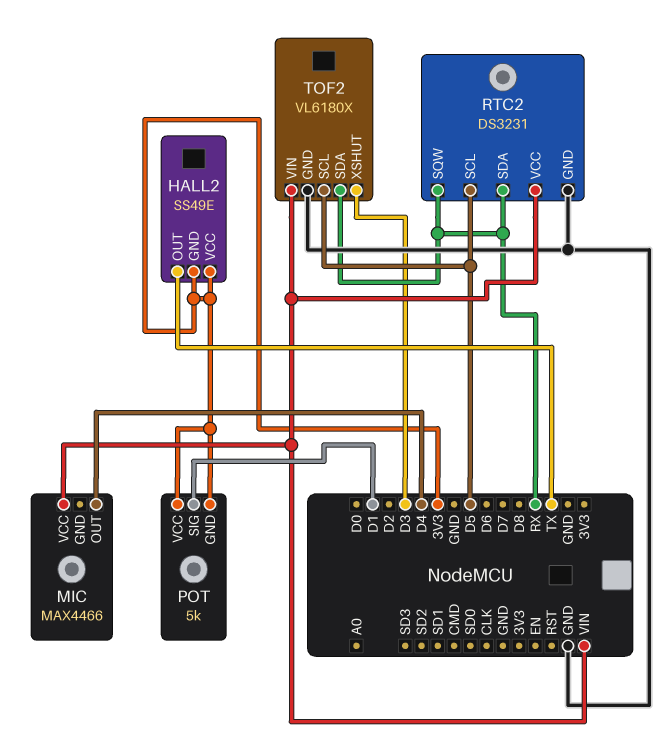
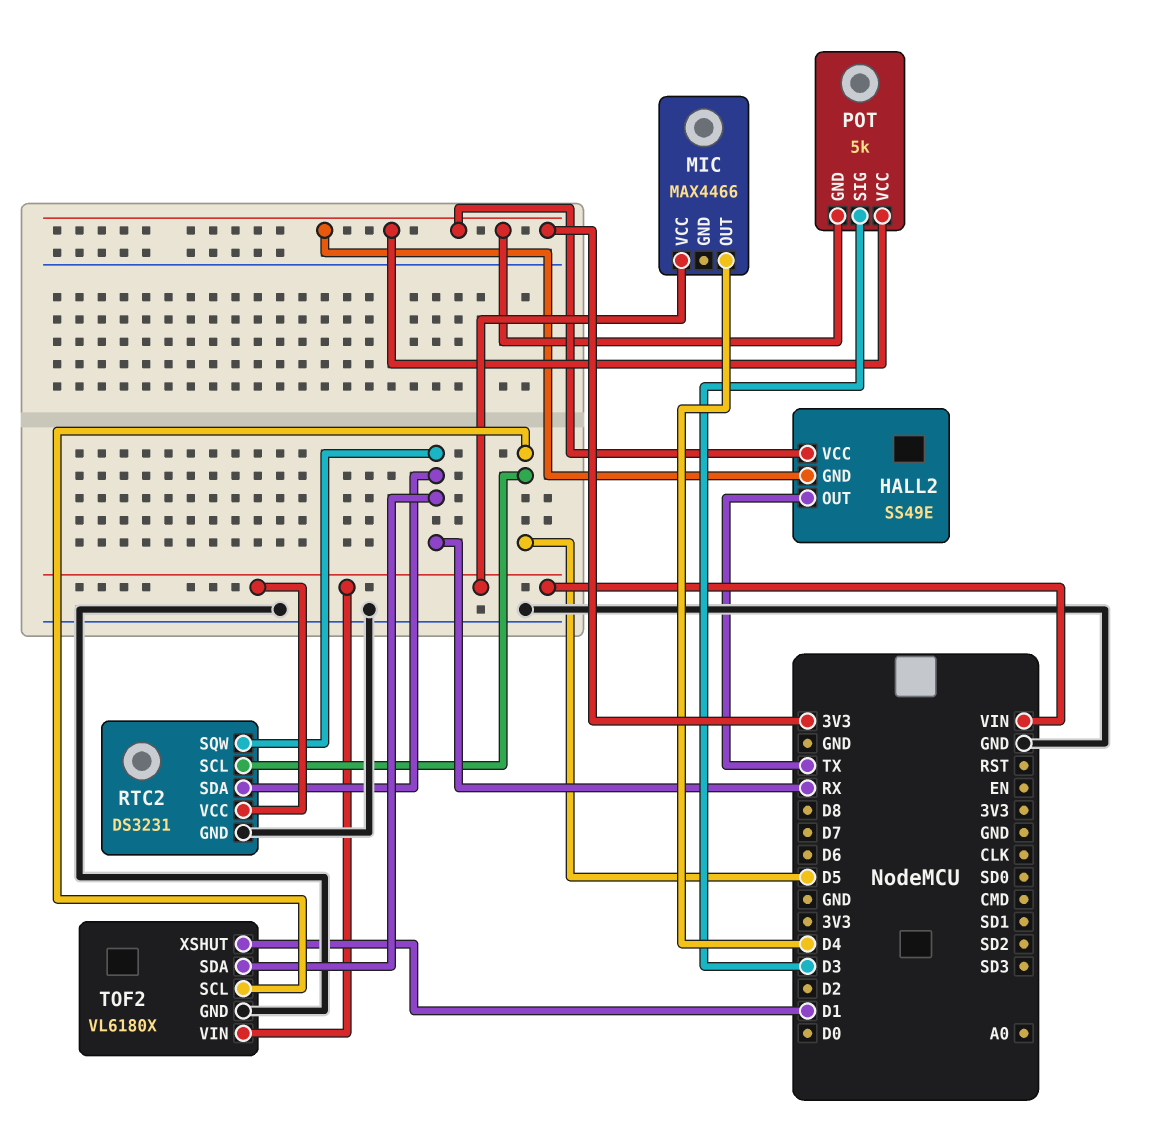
POT pin SIG: D1 -> D3
TOF2 pin XSHUT: D3 -> D1

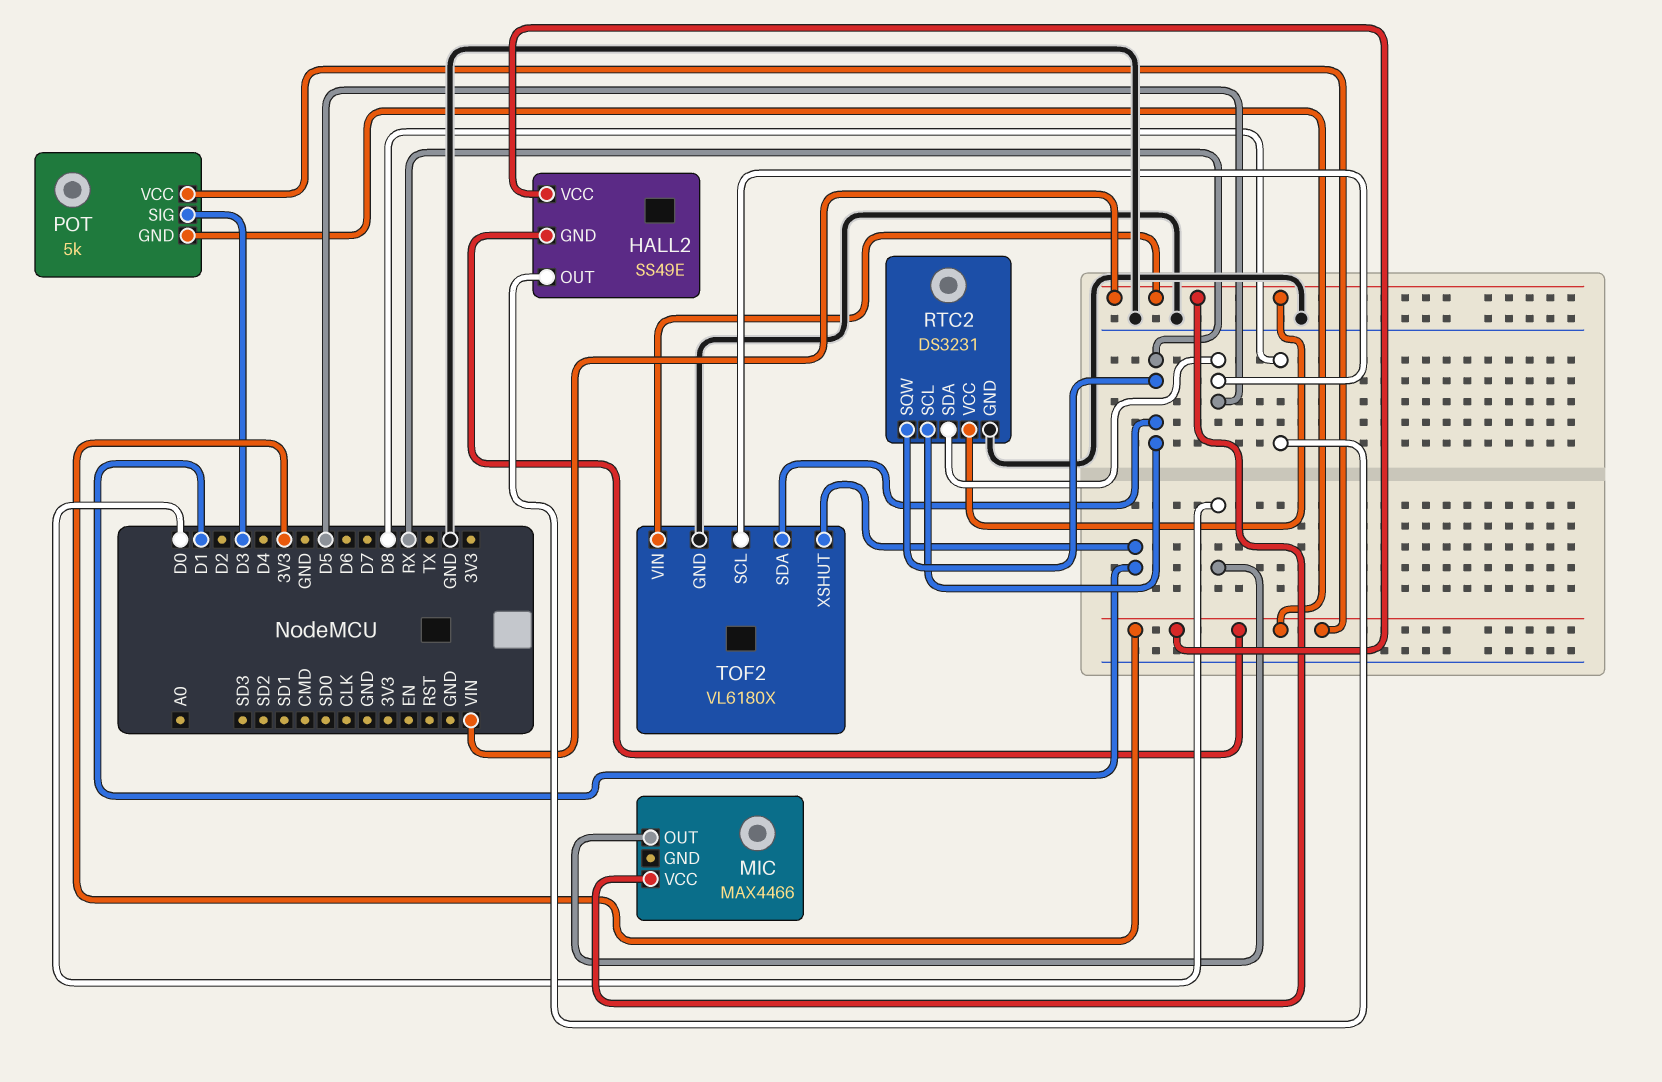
HALL2 pin OUT: TX -> D8
MIC pin OUT: D4 -> D0
RTC2 pin SCL: D5 -> RX
RTC2 pin SDA: RX -> D5

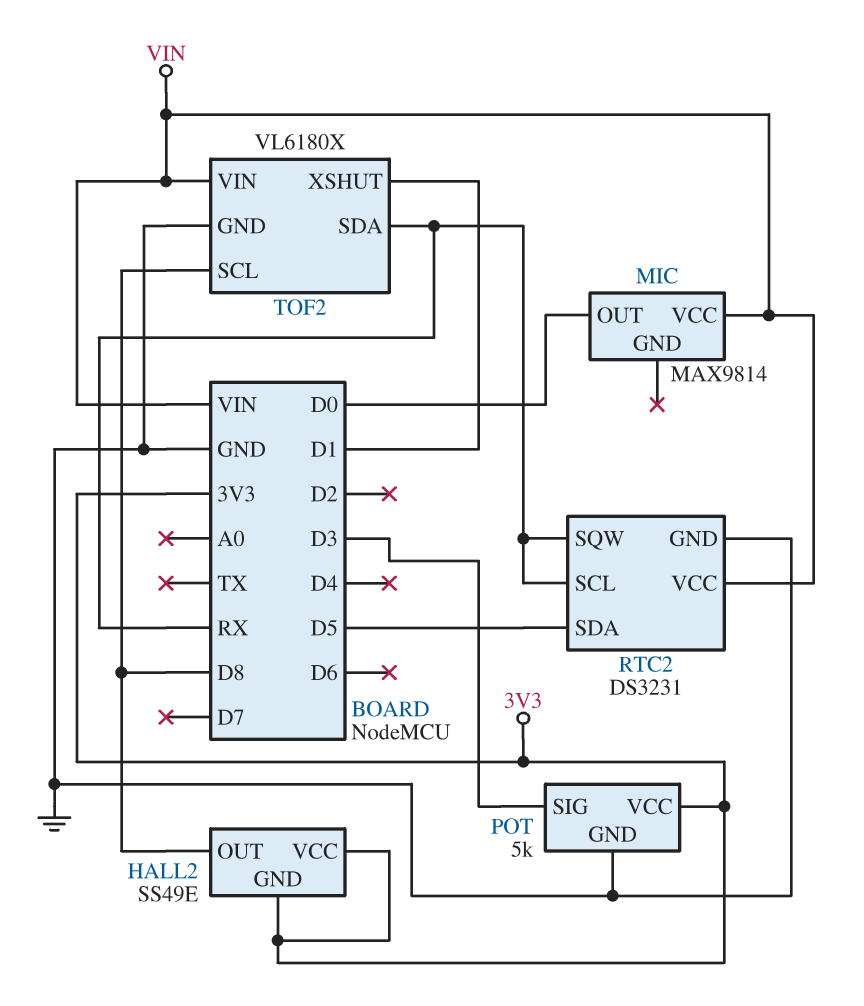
MIC: MAX4466 -> MAX9814
POT pin GND: 3V3 -> GND
TOF2 pin SCL: D5 -> D8

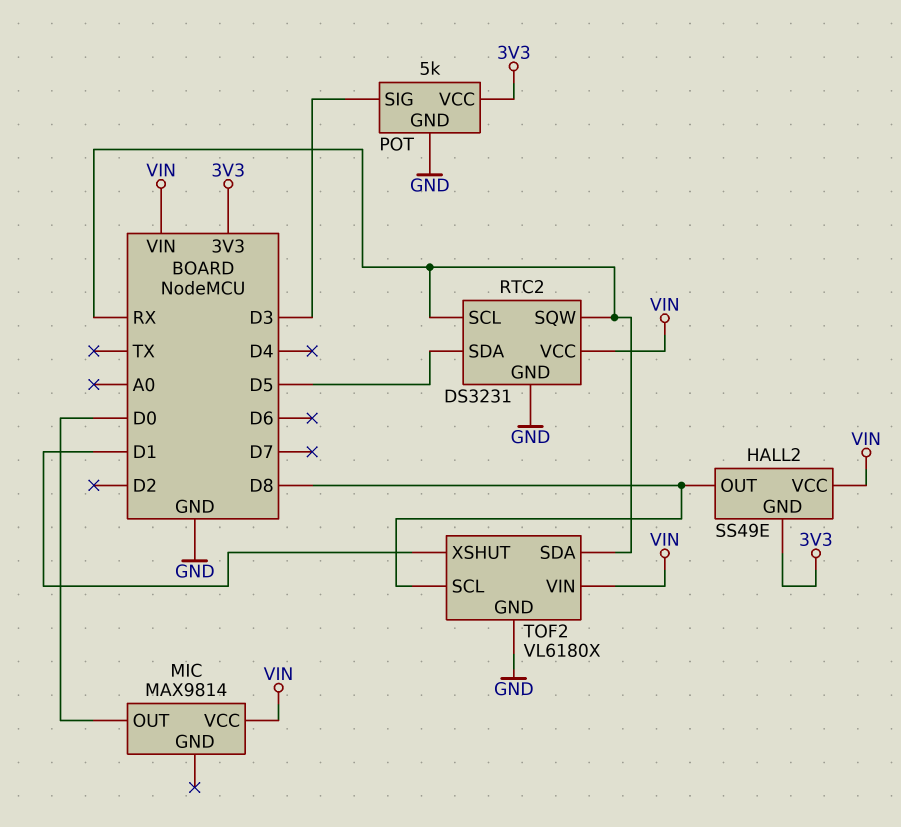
HALL2 pin VCC: 3V3 -> VIN

